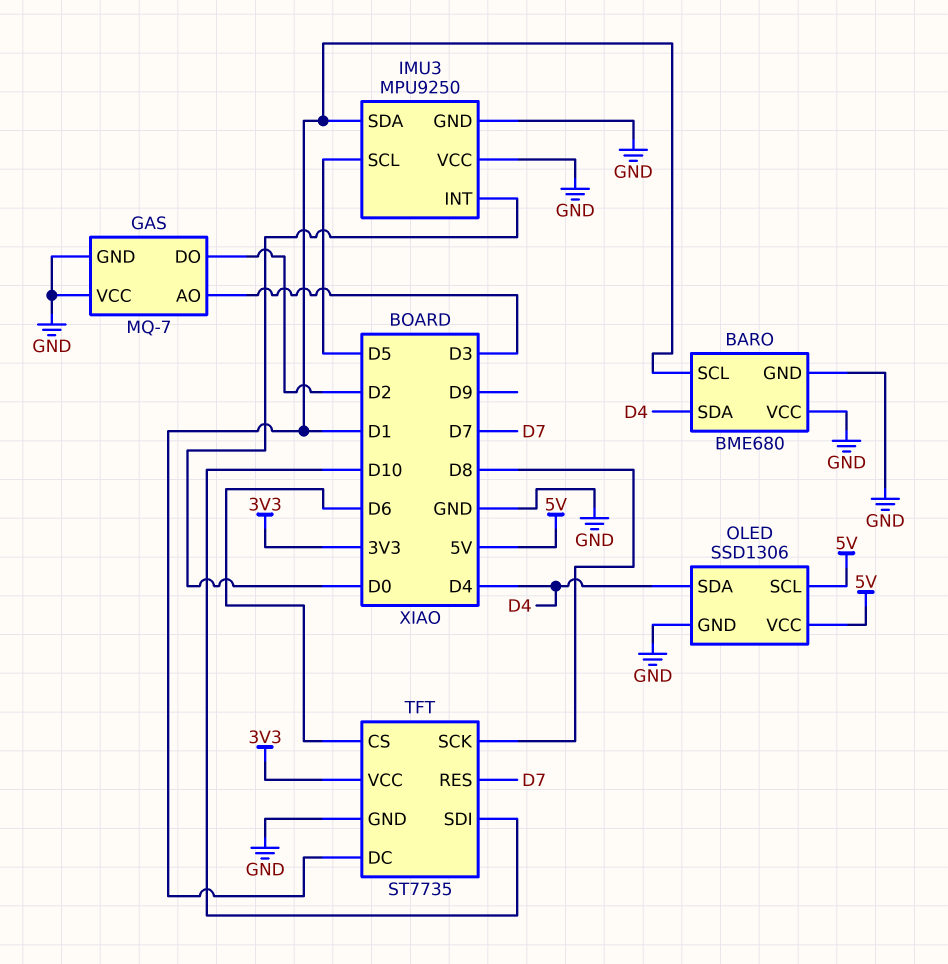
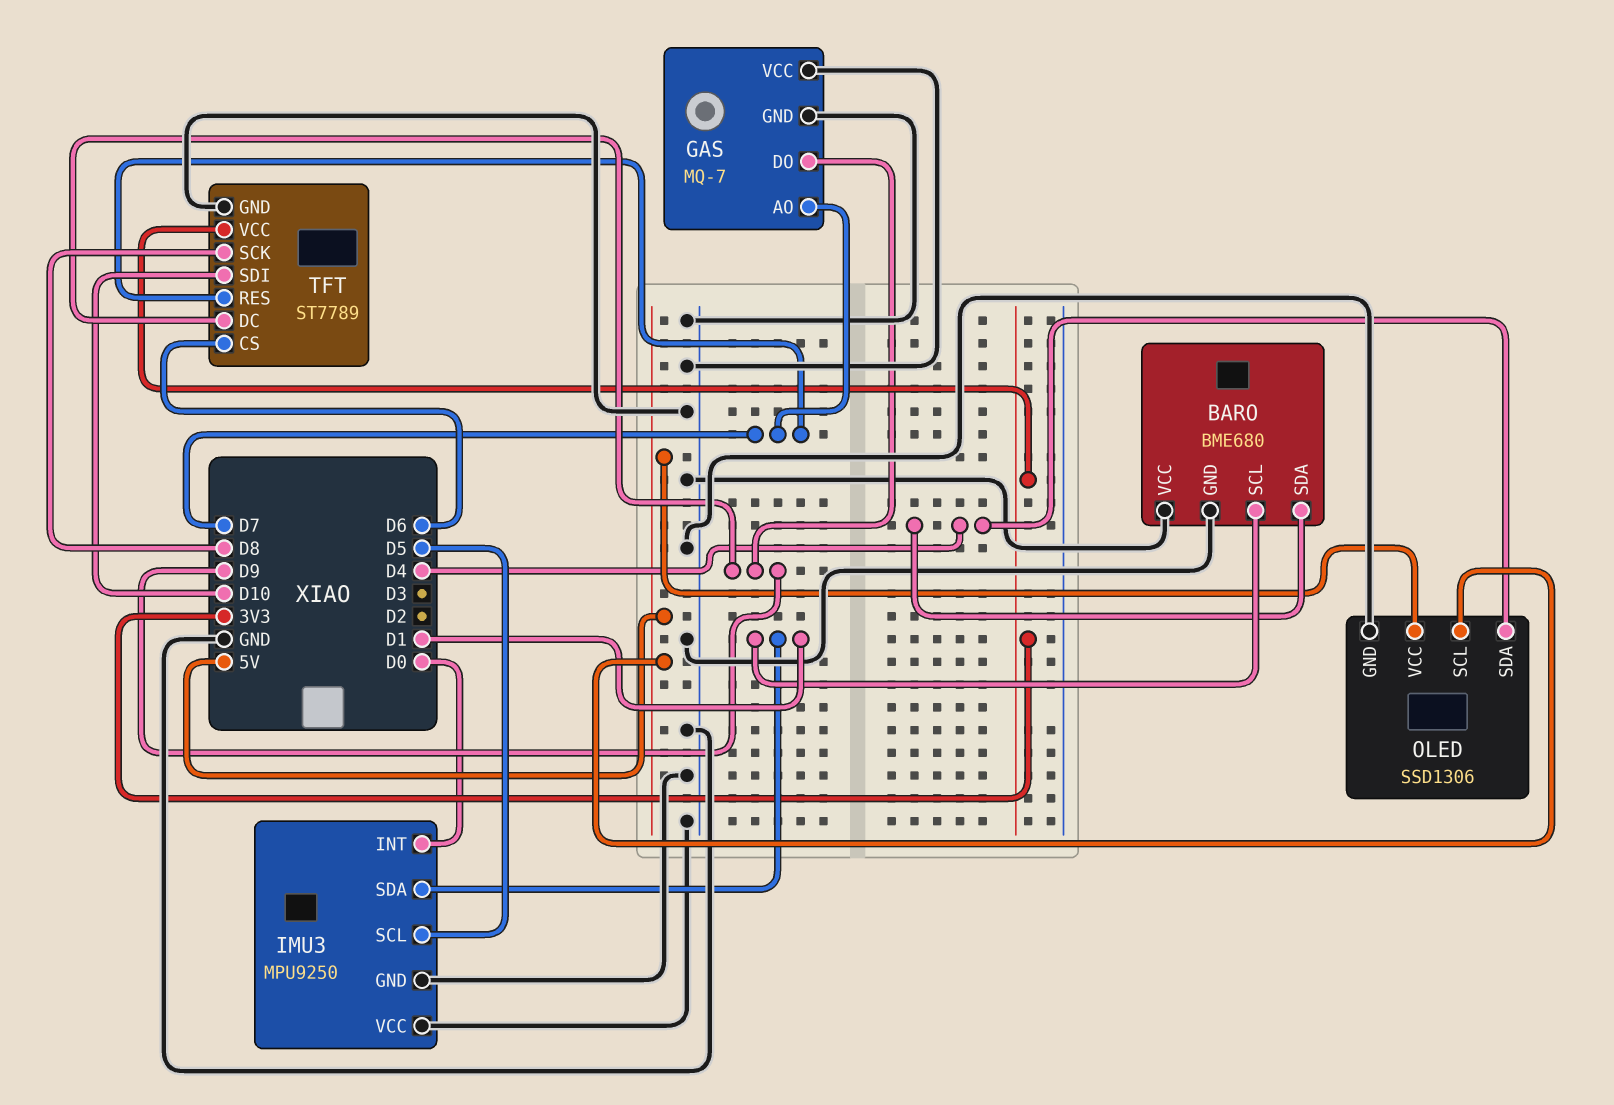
GAS pin AO: D3 -> D7
GAS pin DO: D2 -> D9
TFT: ST7735 -> ST7789
TFT pin DC: D1 -> D9

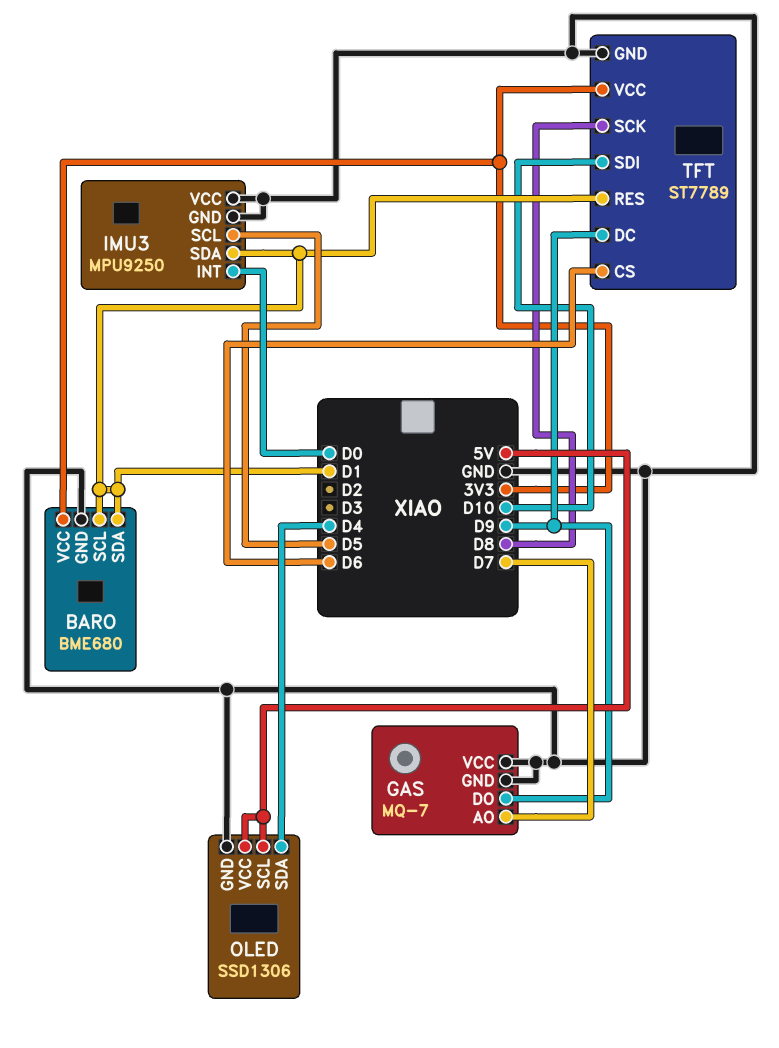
BARO pin SDA: D4 -> D1
BARO pin VCC: GND -> 3V3
TFT pin RES: D7 -> D1

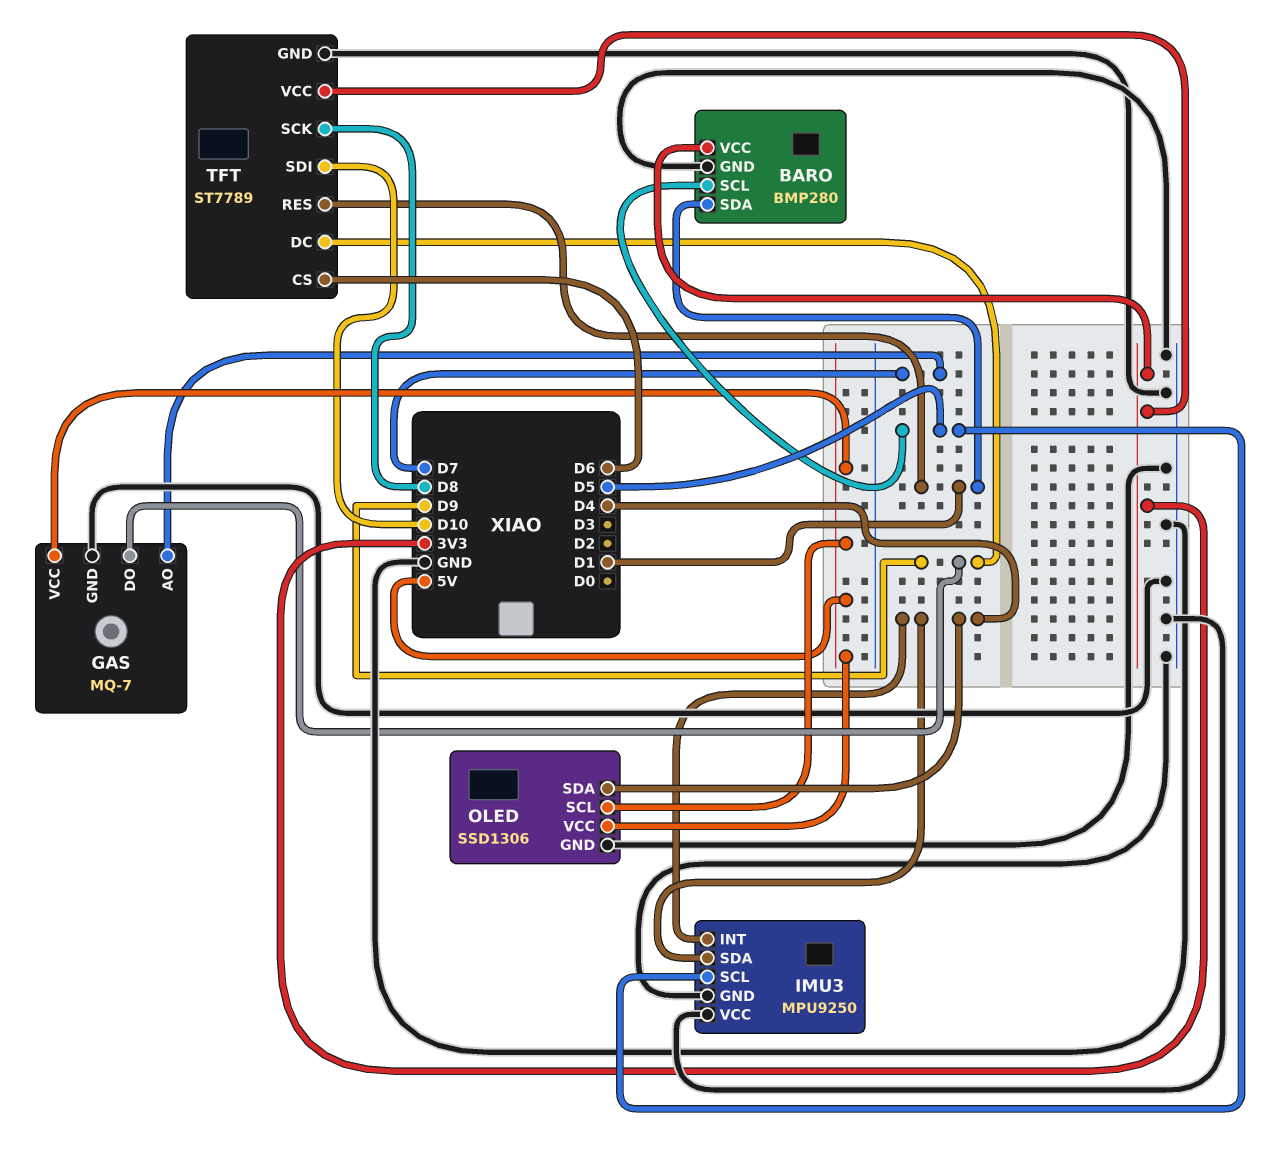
BARO: BME680 -> BMP280
BARO pin SCL: D1 -> D5
GAS pin VCC: GND -> 5V
IMU3 pin INT: D0 -> D4
IMU3 pin SDA: D1 -> D4

